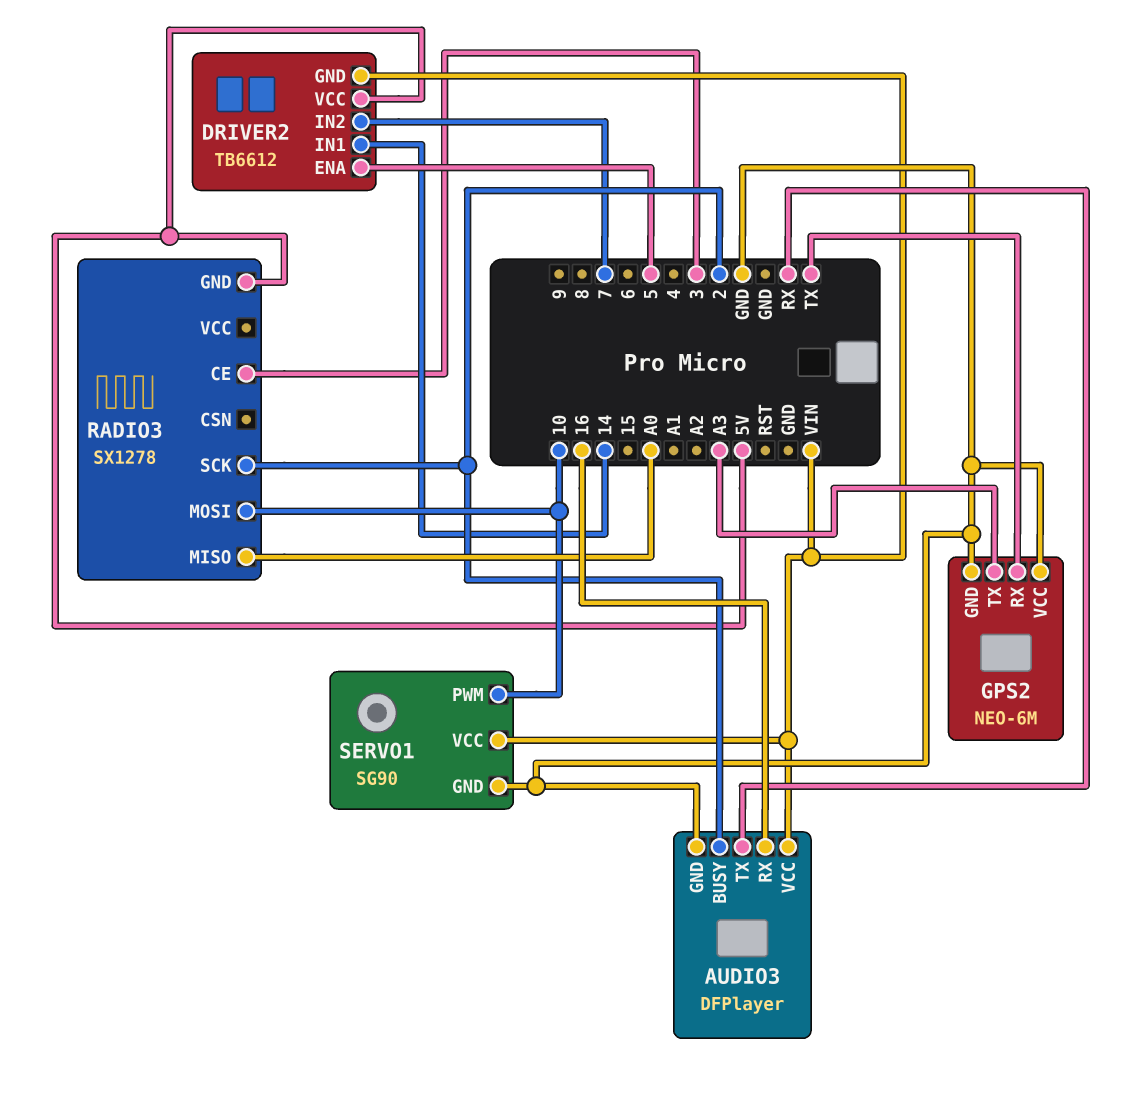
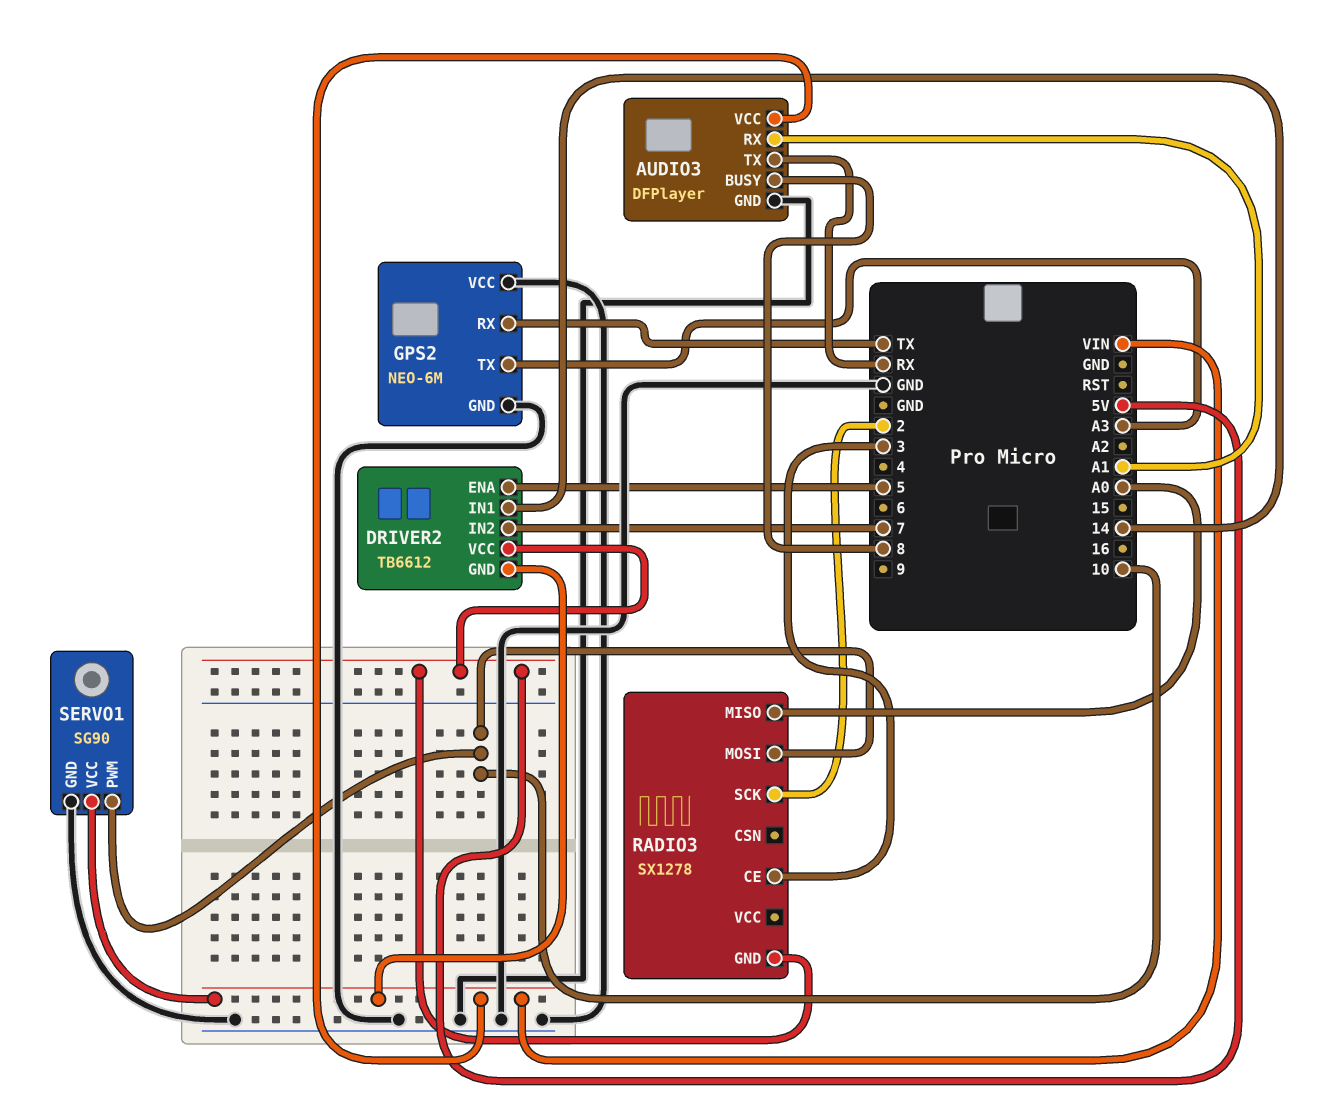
AUDIO3 pin BUSY: 2 -> 8
AUDIO3 pin RX: 16 -> A1

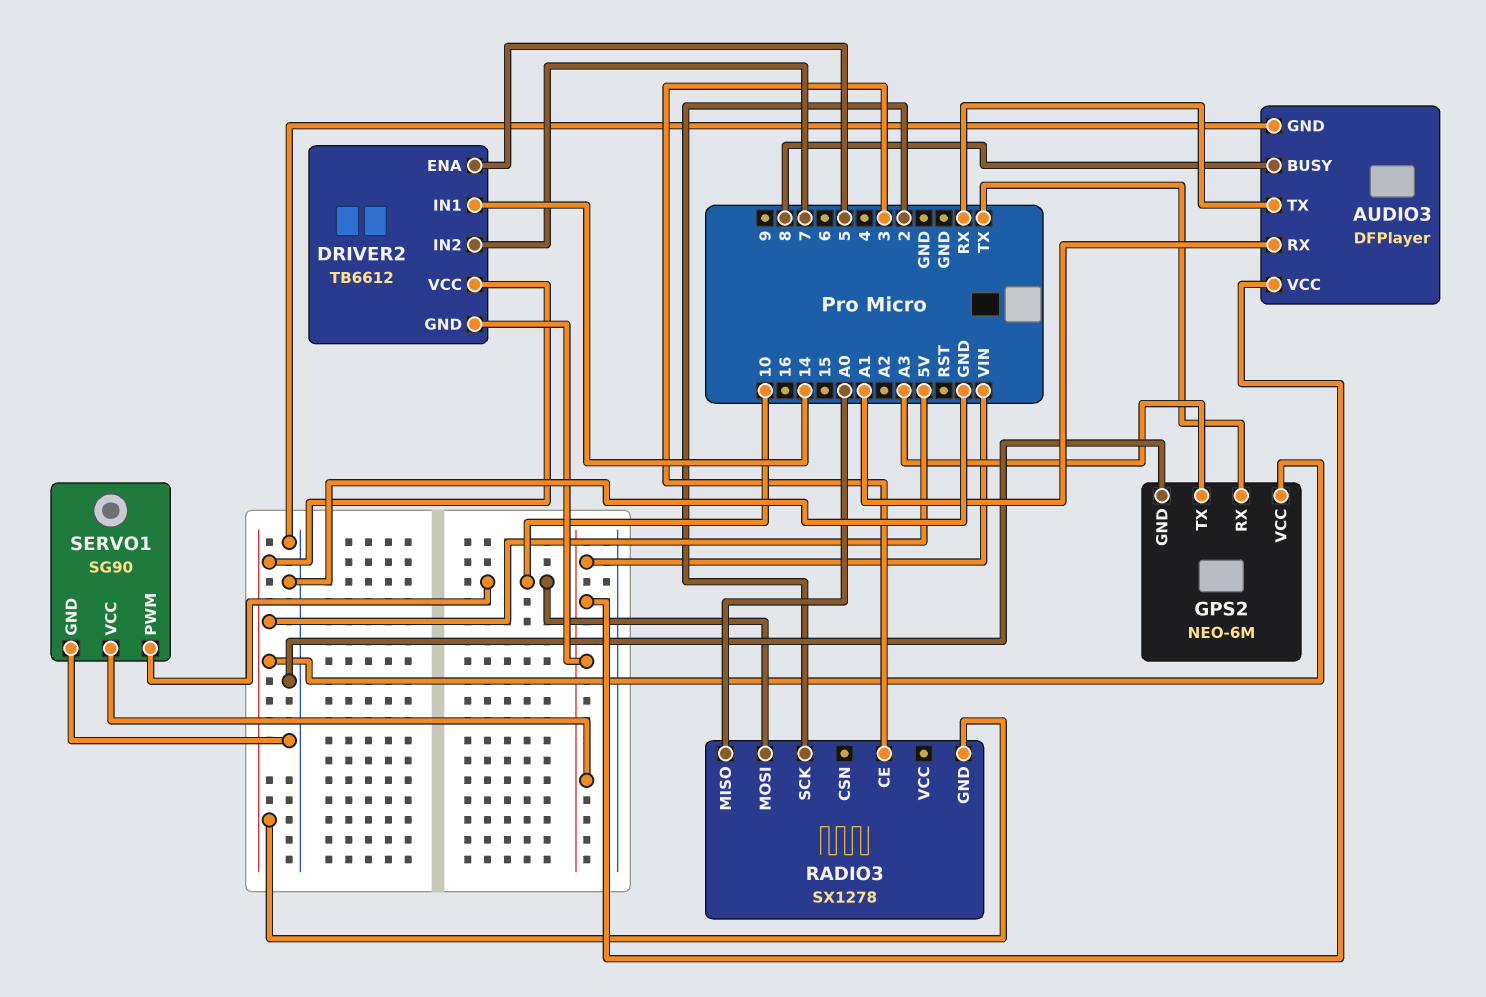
GPS2 pin VCC: GND -> 5V

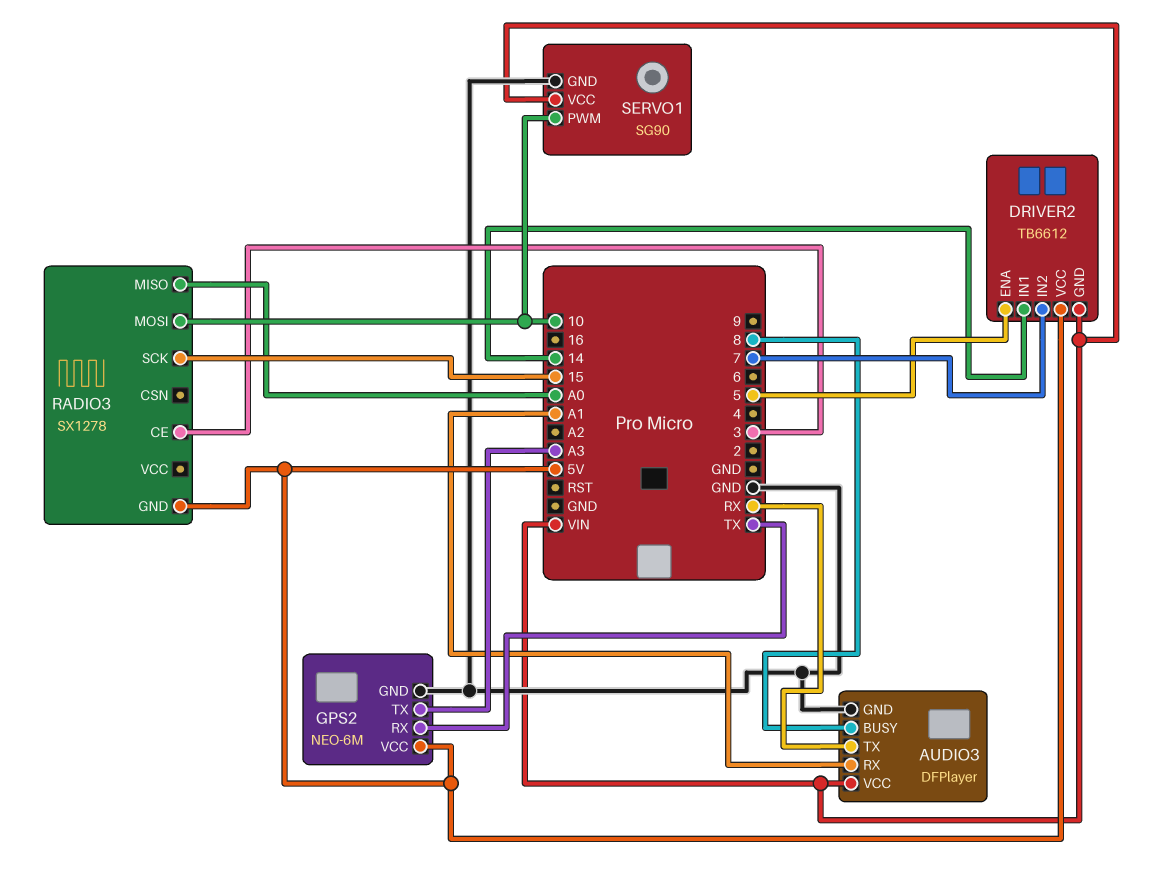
RADIO3 pin SCK: 2 -> 15

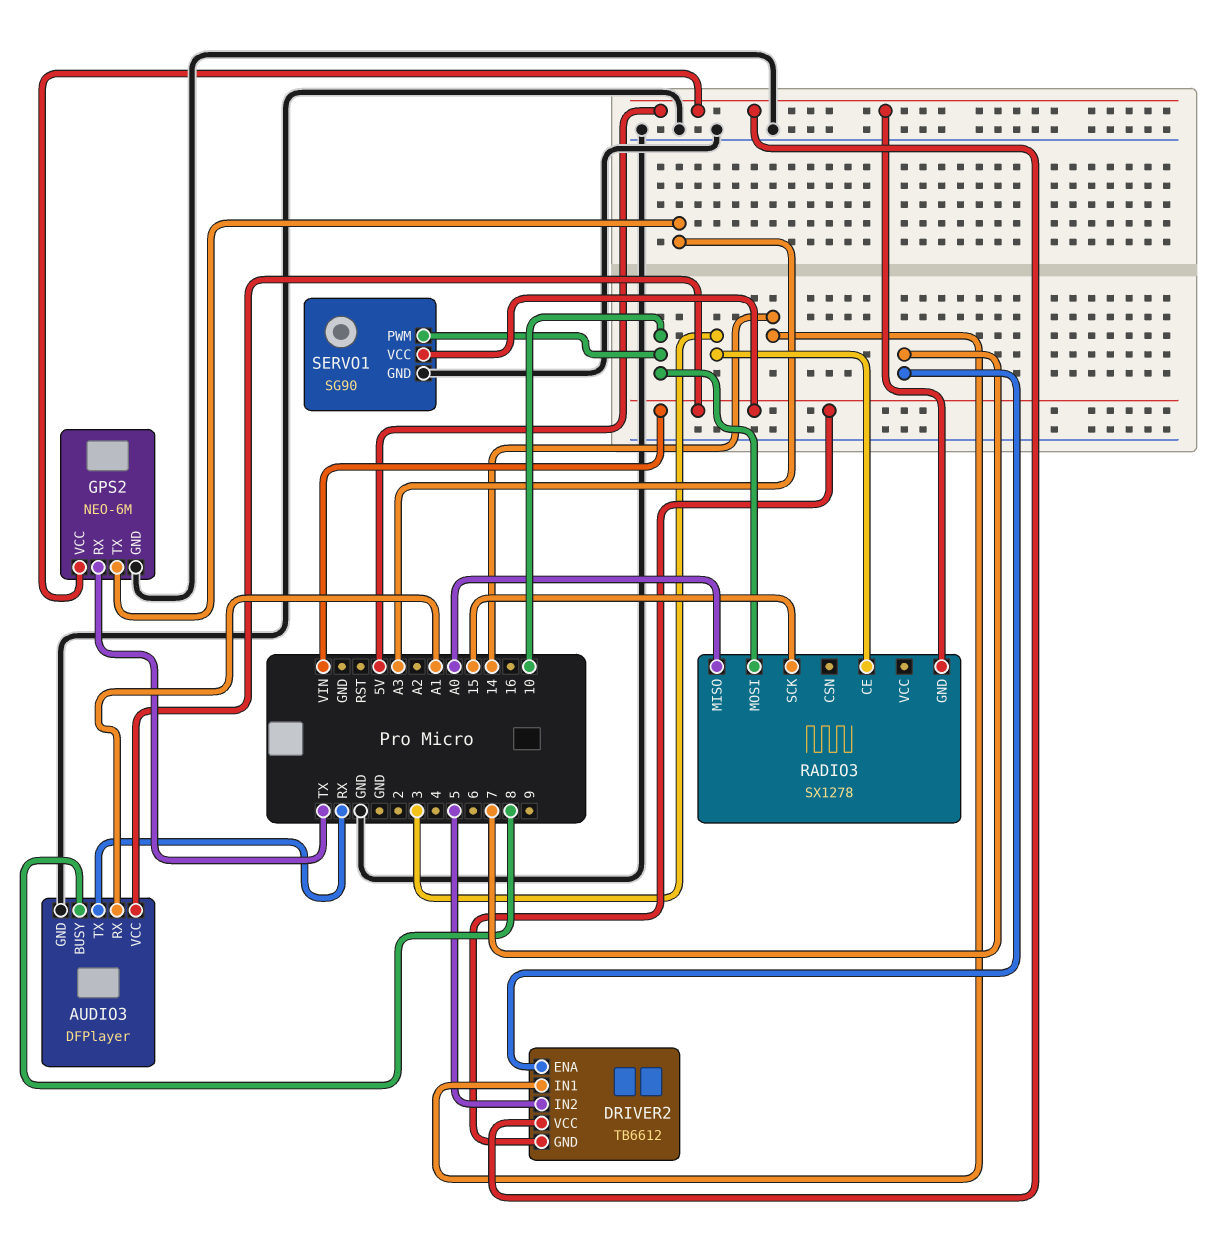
DRIVER2 pin ENA: 5 -> 7
DRIVER2 pin IN2: 7 -> 5

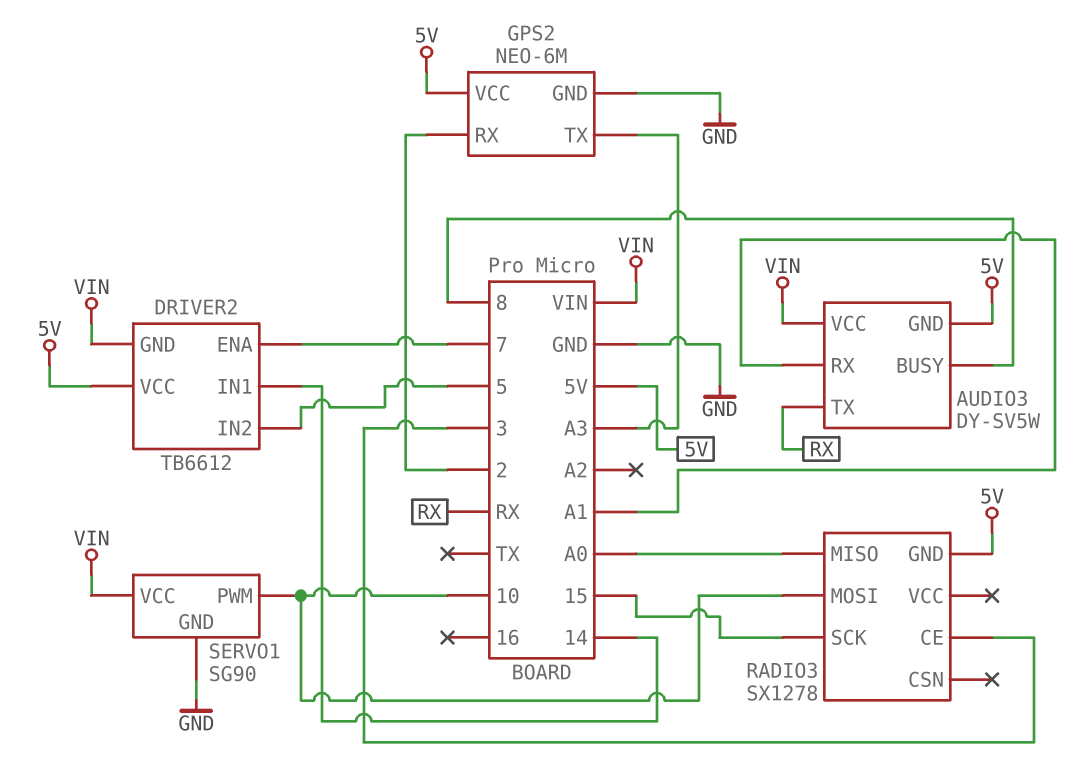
AUDIO3: DFPlayer -> DY-SV5W
AUDIO3 pin GND: GND -> 5V
GPS2 pin RX: TX -> 2

